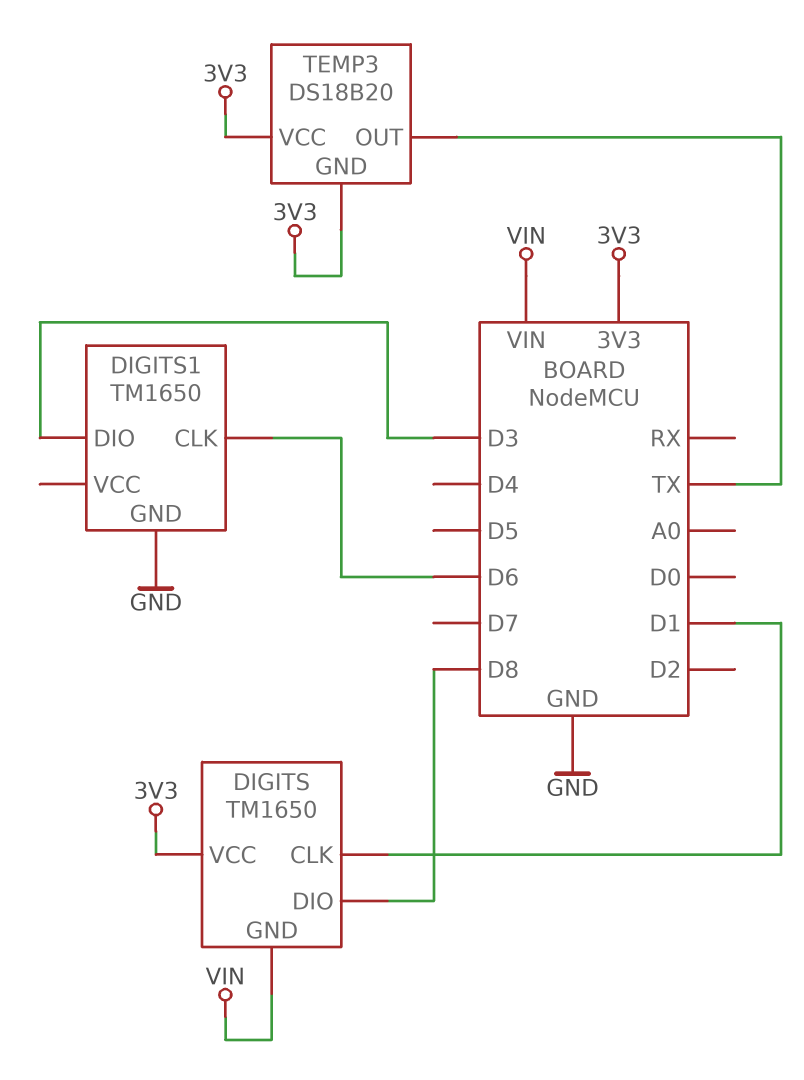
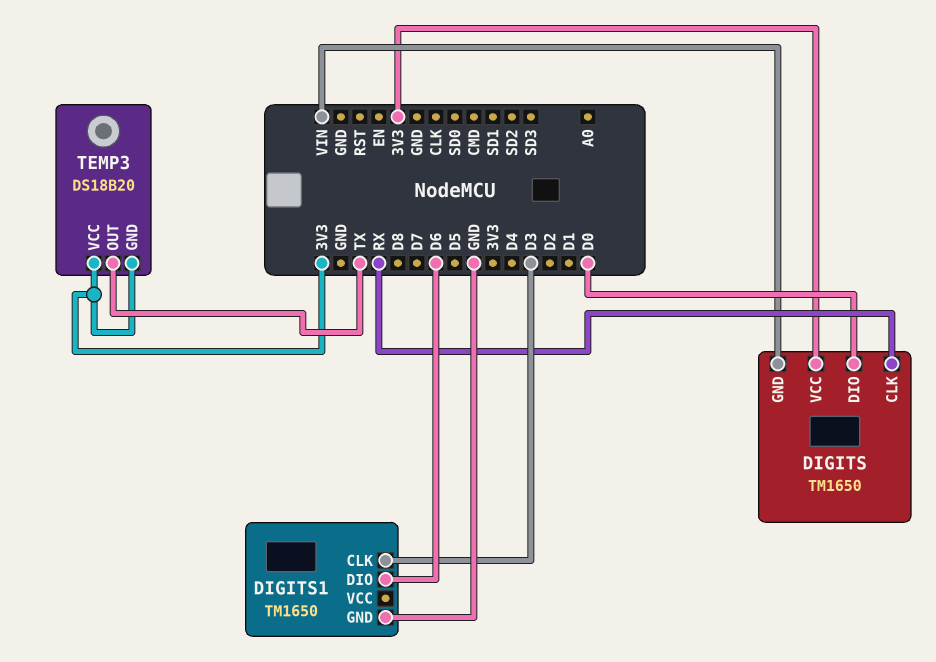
DIGITS pin CLK: D1 -> RX
DIGITS pin DIO: D8 -> D0
DIGITS1 pin CLK: D6 -> D3
DIGITS1 pin DIO: D3 -> D6

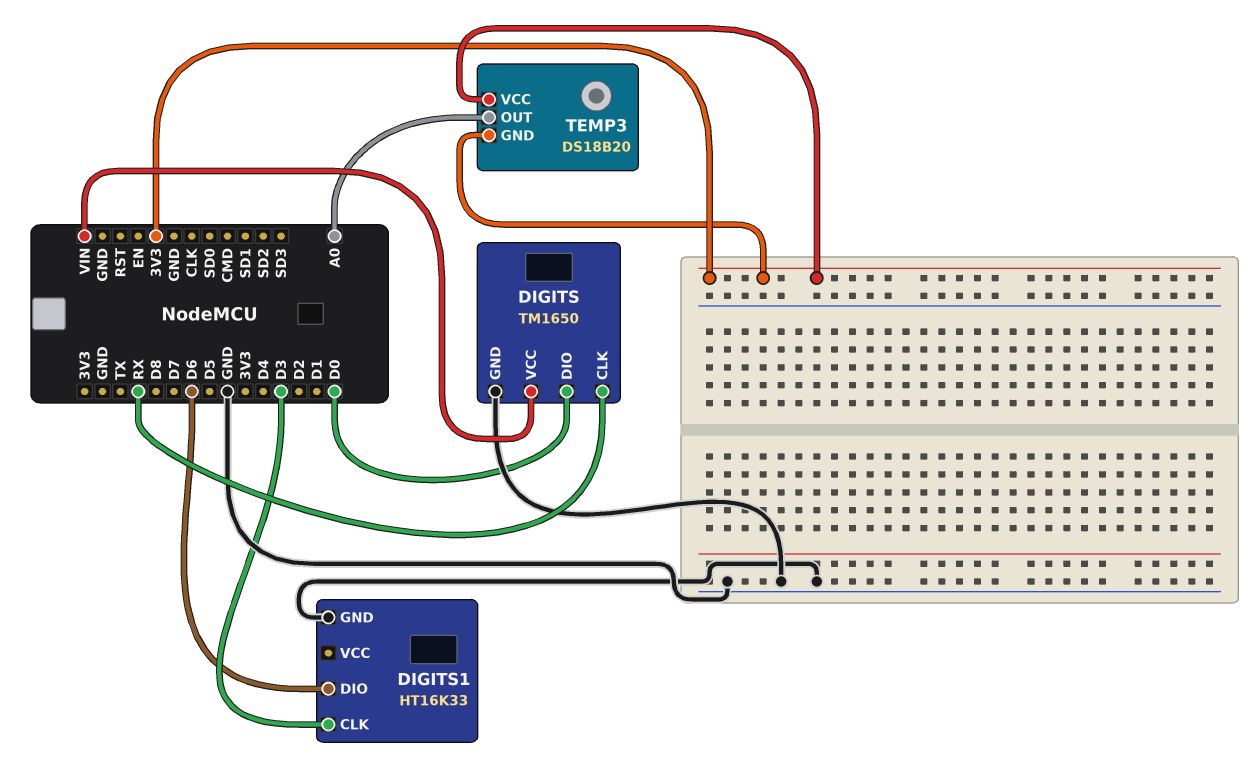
DIGITS pin GND: VIN -> GND
DIGITS pin VCC: 3V3 -> VIN
DIGITS1: TM1650 -> HT16K33
TEMP3 pin OUT: TX -> A0

